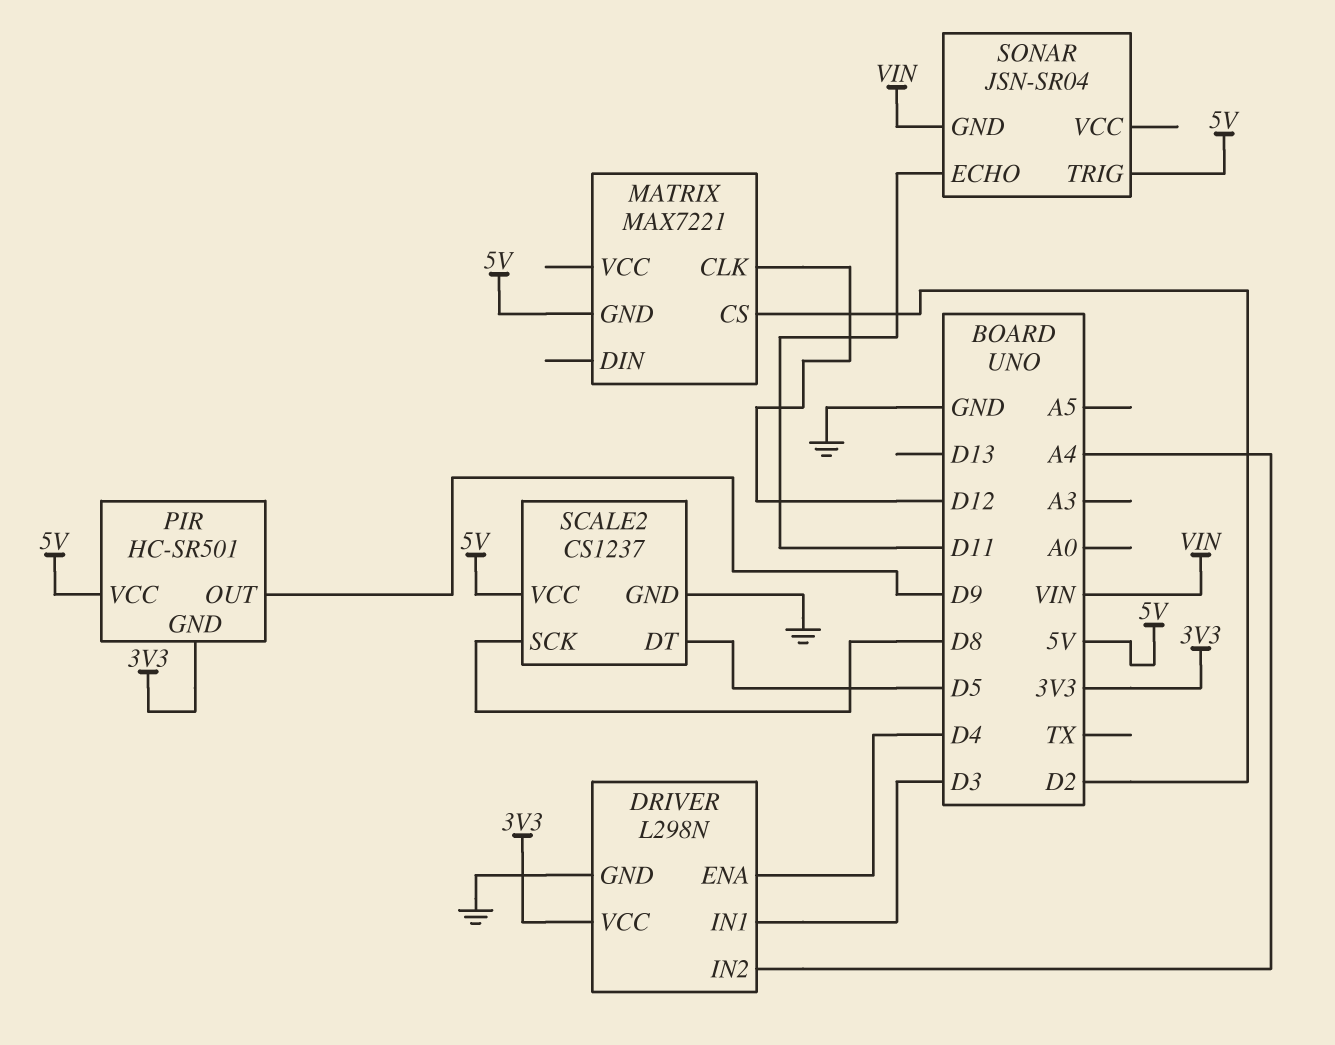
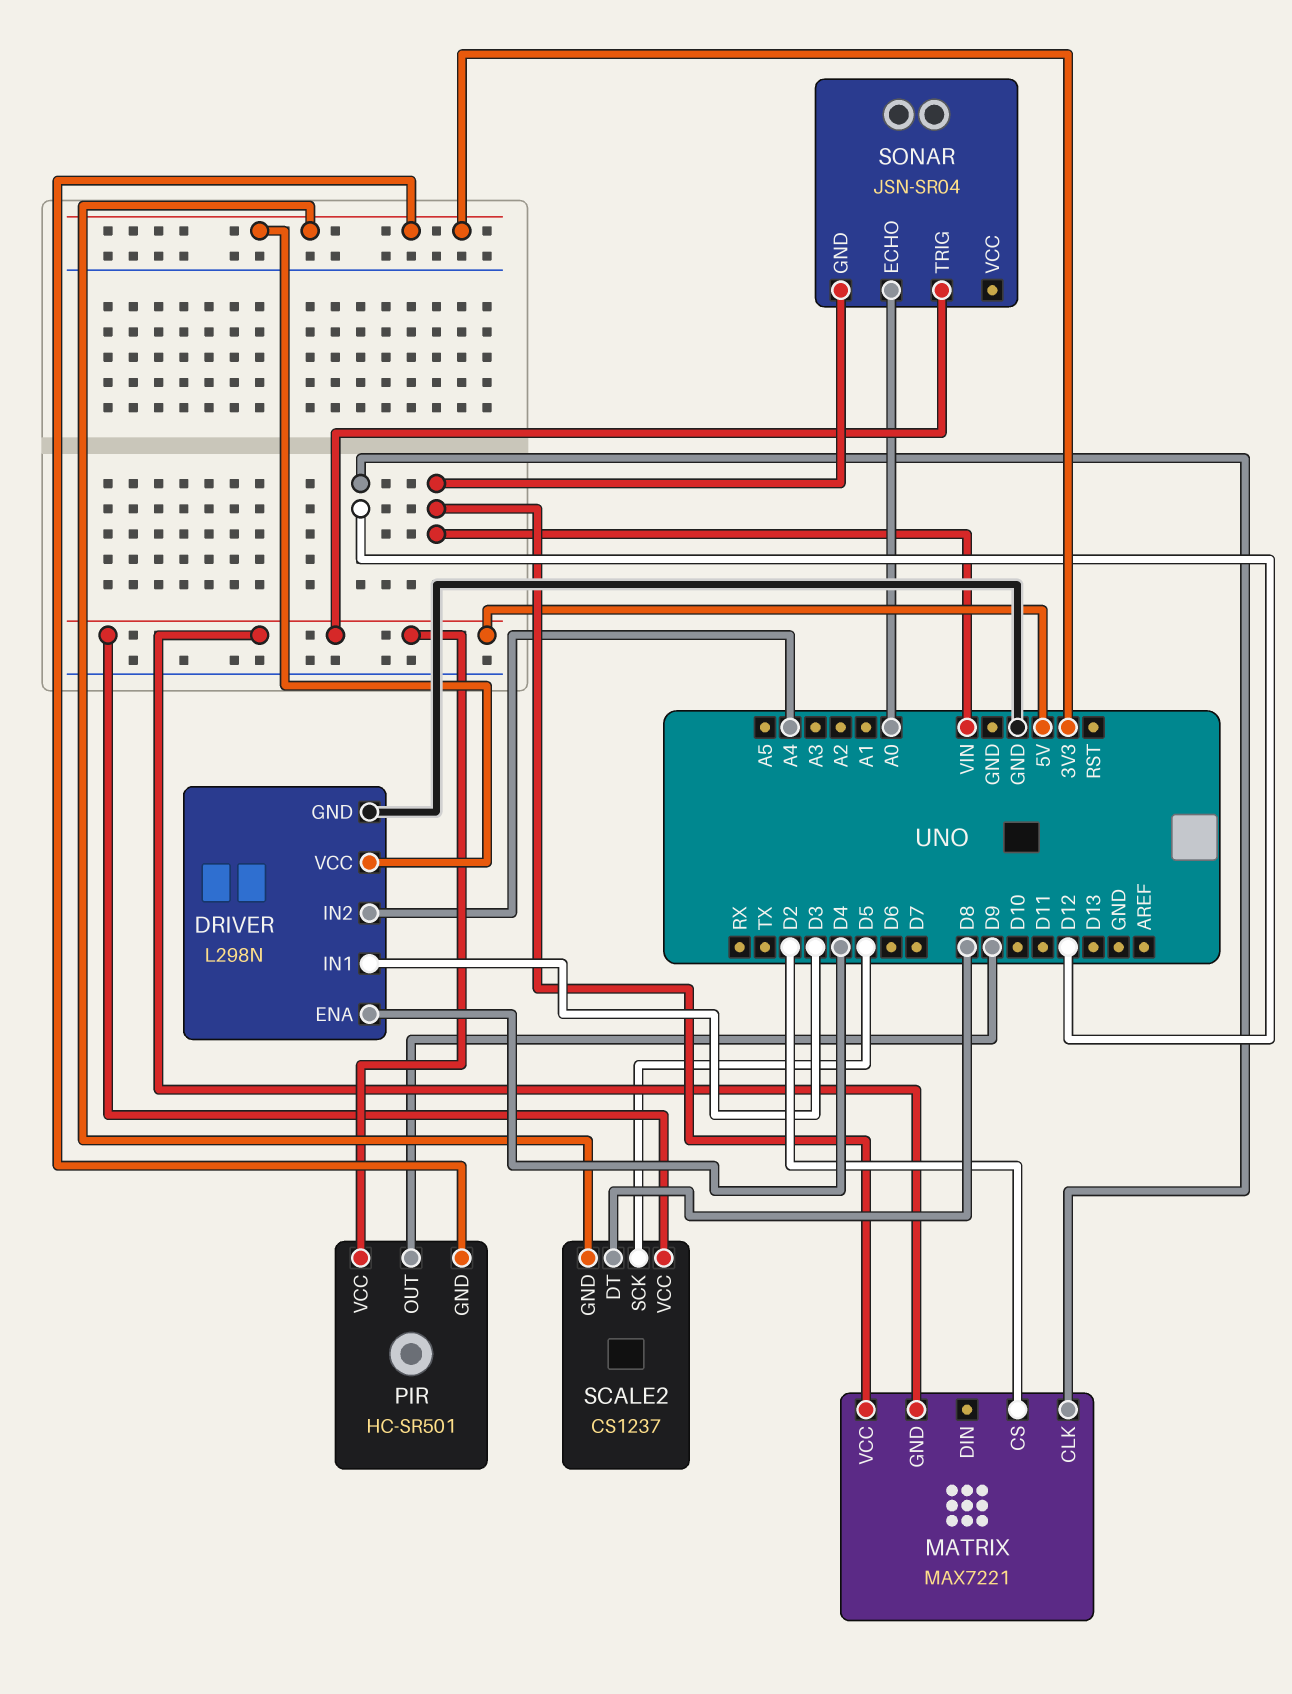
MATRIX pin VCC: none -> VIN
SCALE2 pin DT: D5 -> D8
SCALE2 pin GND: GND -> 3V3
SCALE2 pin SCK: D8 -> D5
SONAR pin ECHO: D11 -> A0

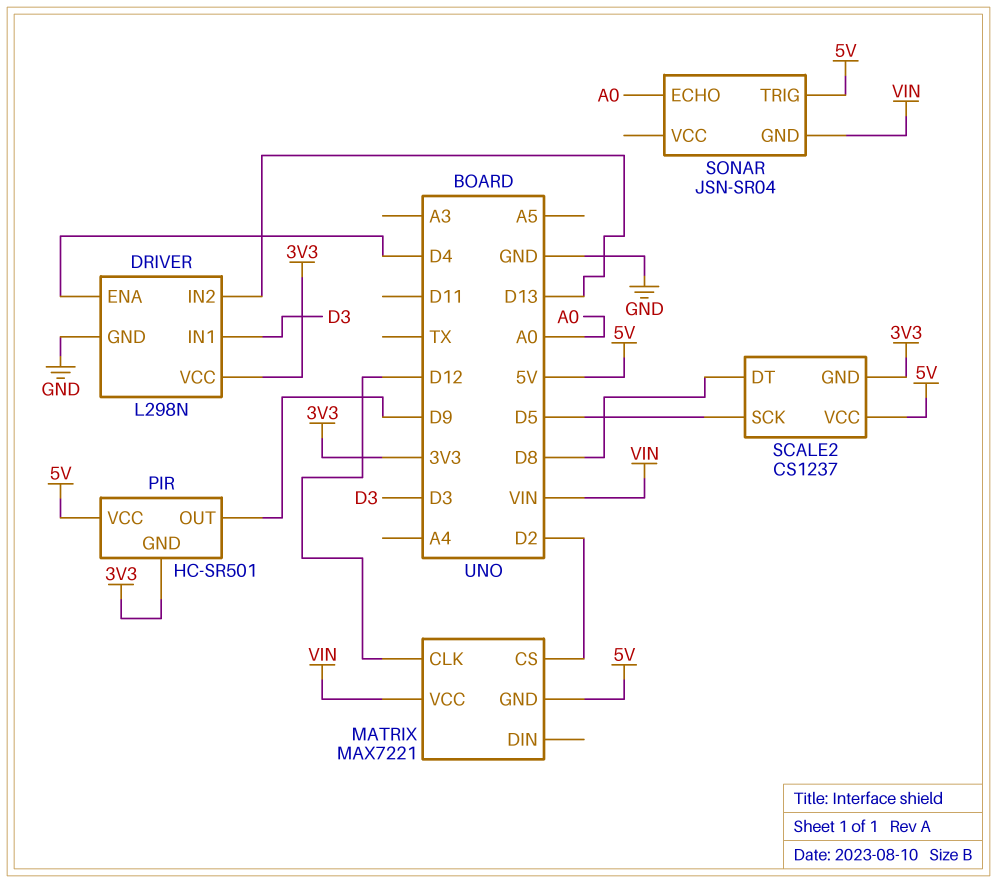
DRIVER pin IN2: A4 -> D13

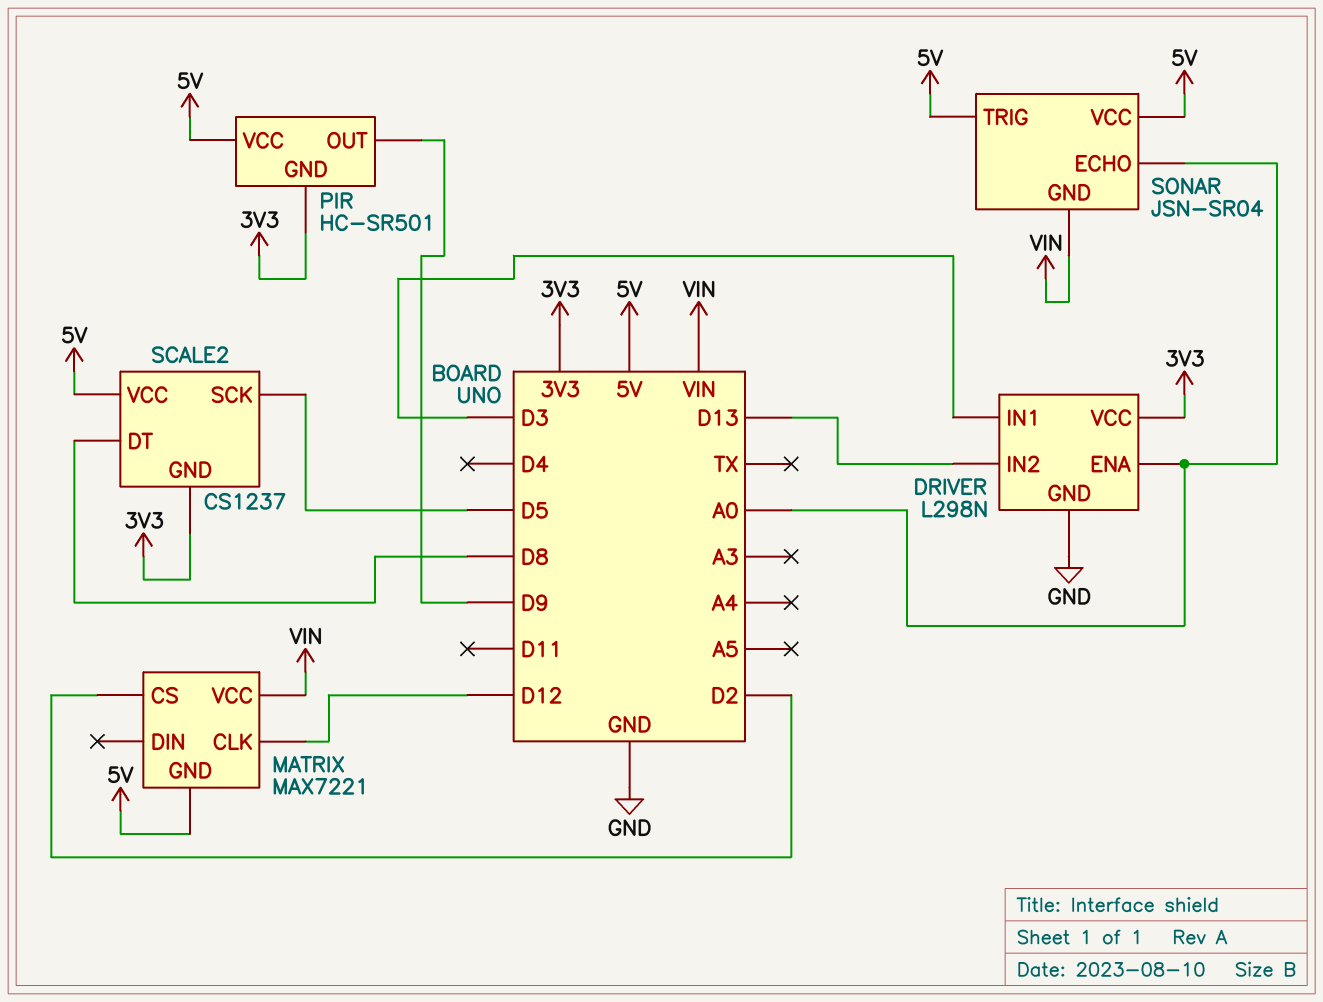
DRIVER pin ENA: D4 -> A0
SONAR pin VCC: none -> 5V

